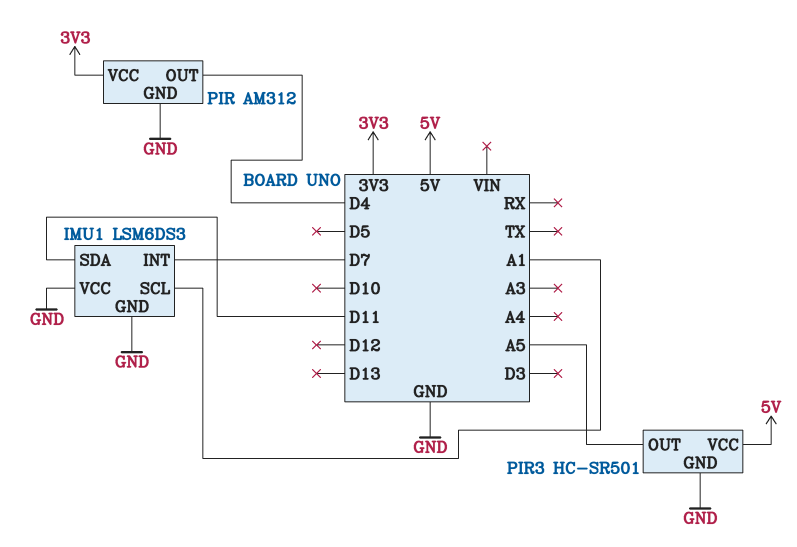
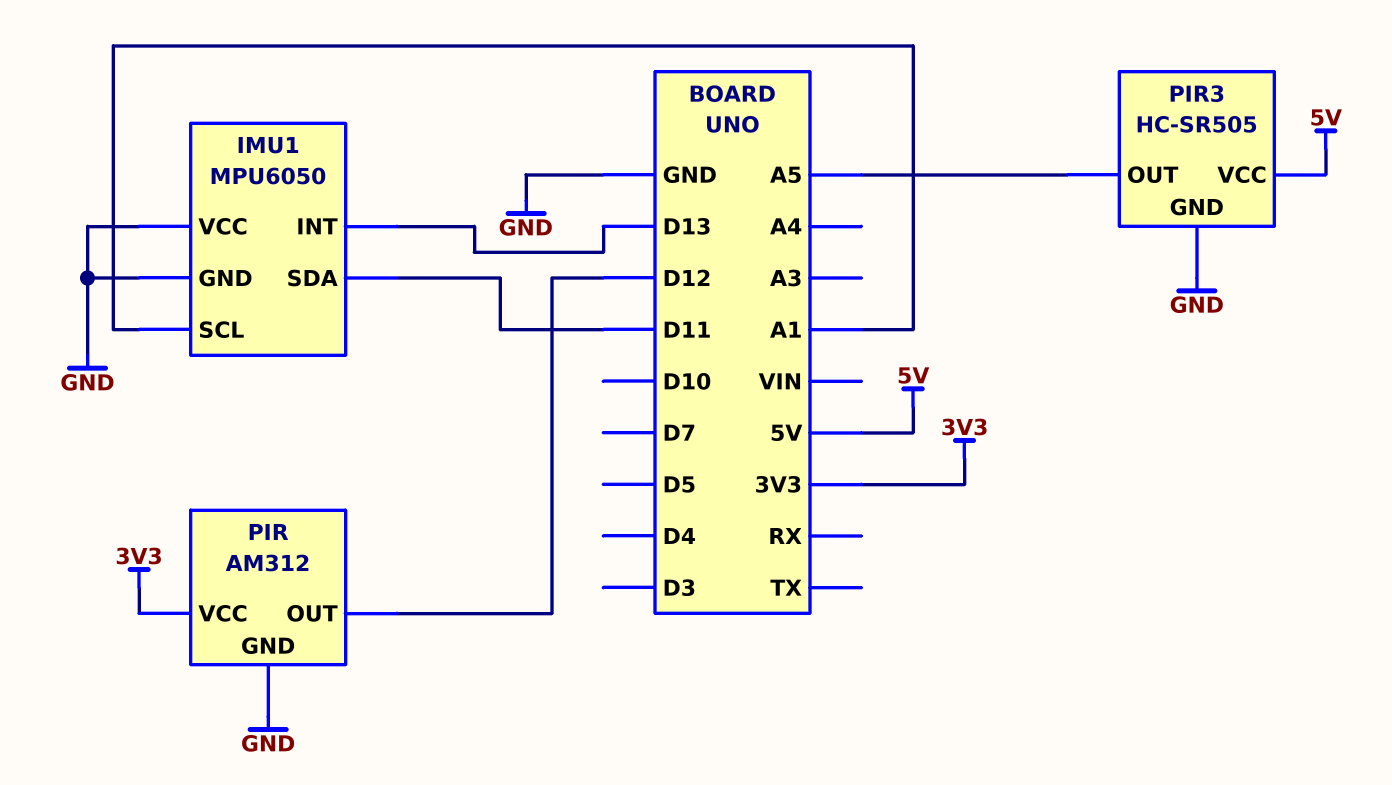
IMU1: LSM6DS3 -> MPU6050
IMU1 pin INT: D7 -> D13
PIR pin OUT: D4 -> D12
PIR3: HC-SR501 -> HC-SR505

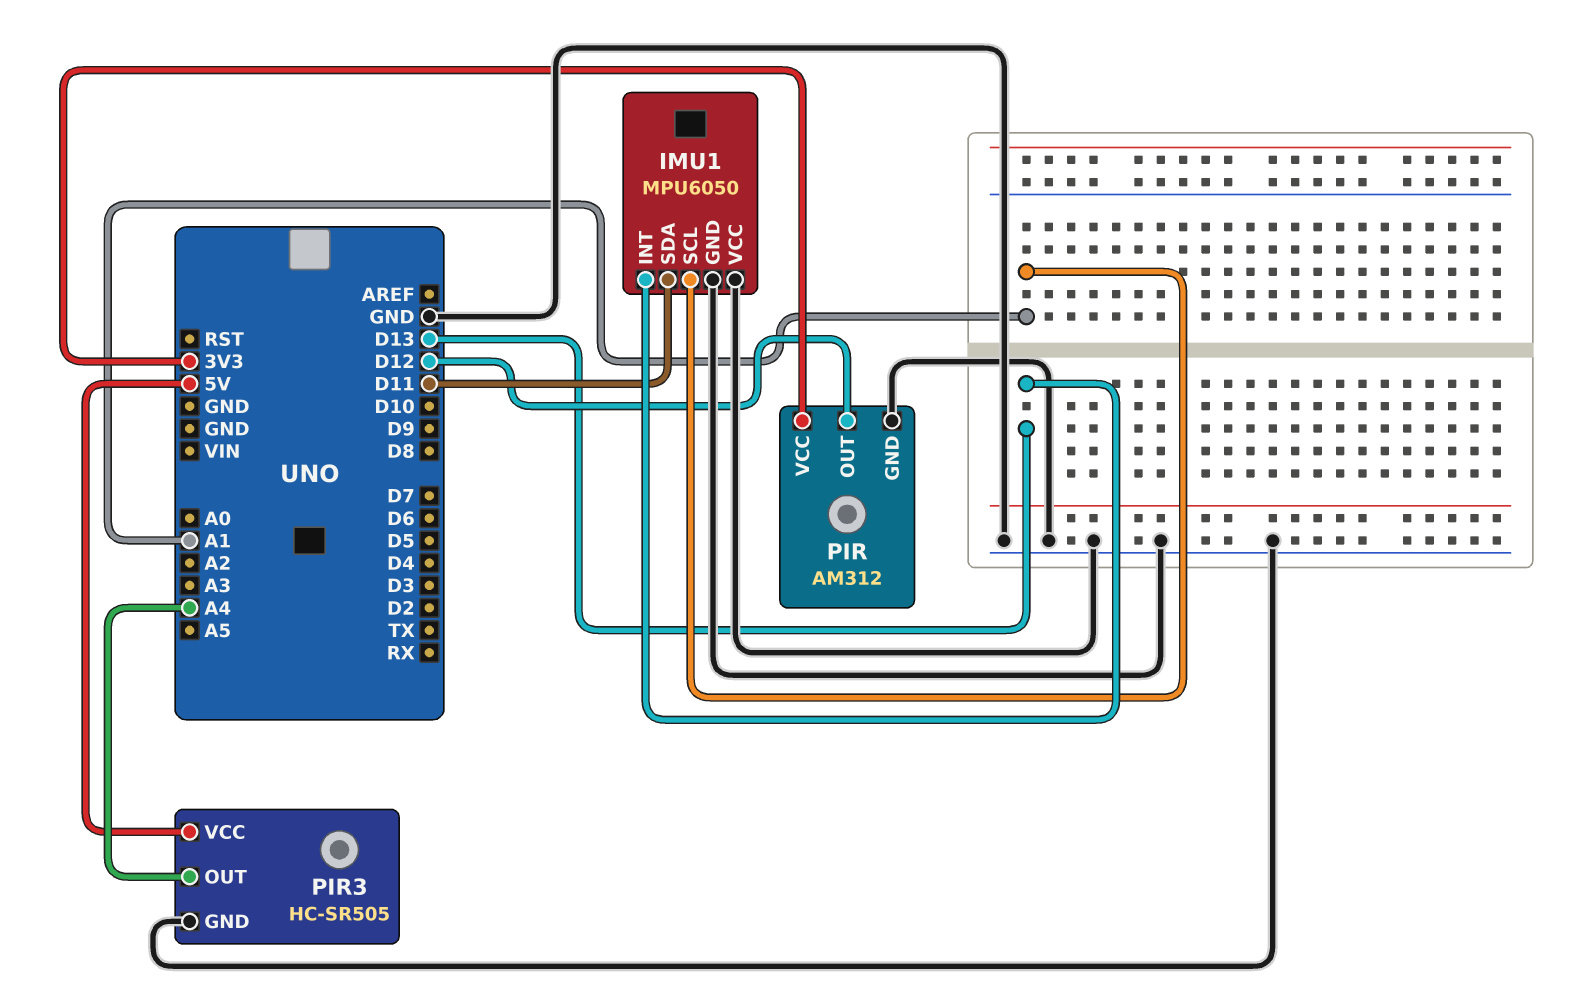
PIR3 pin OUT: A5 -> A4

